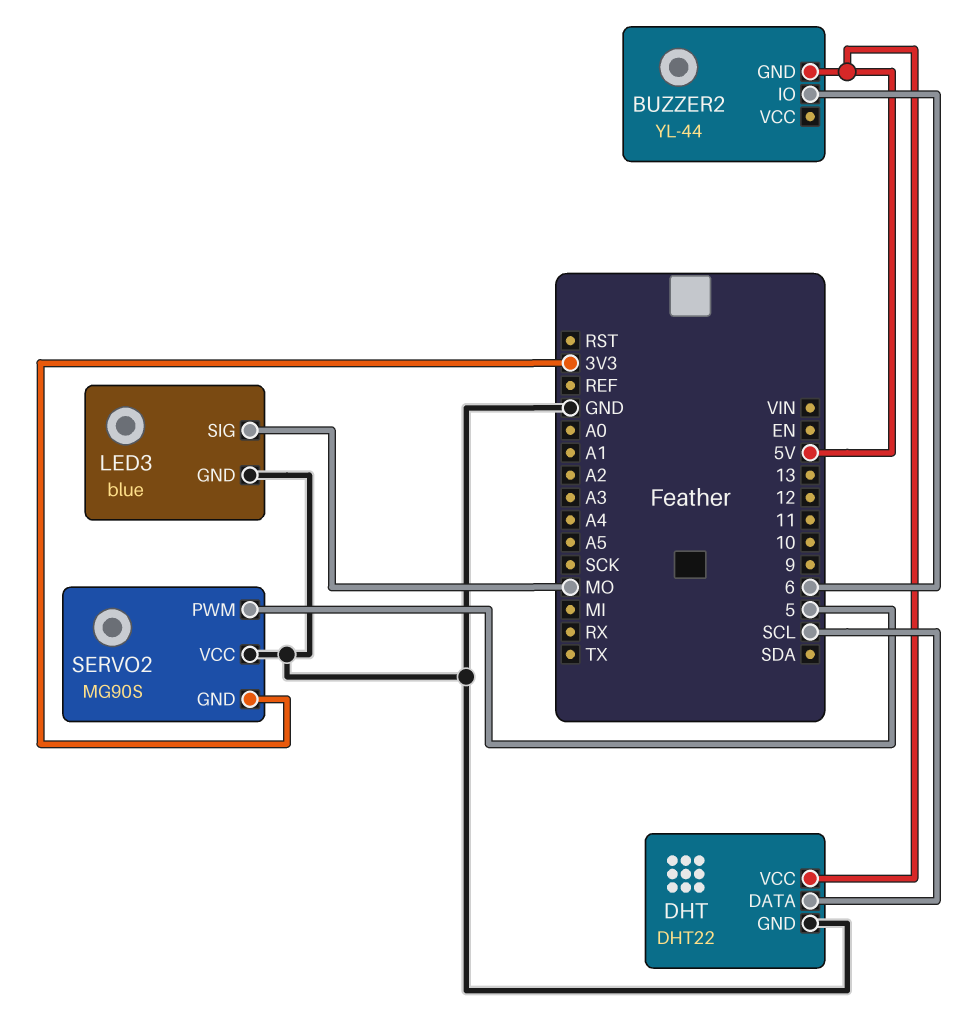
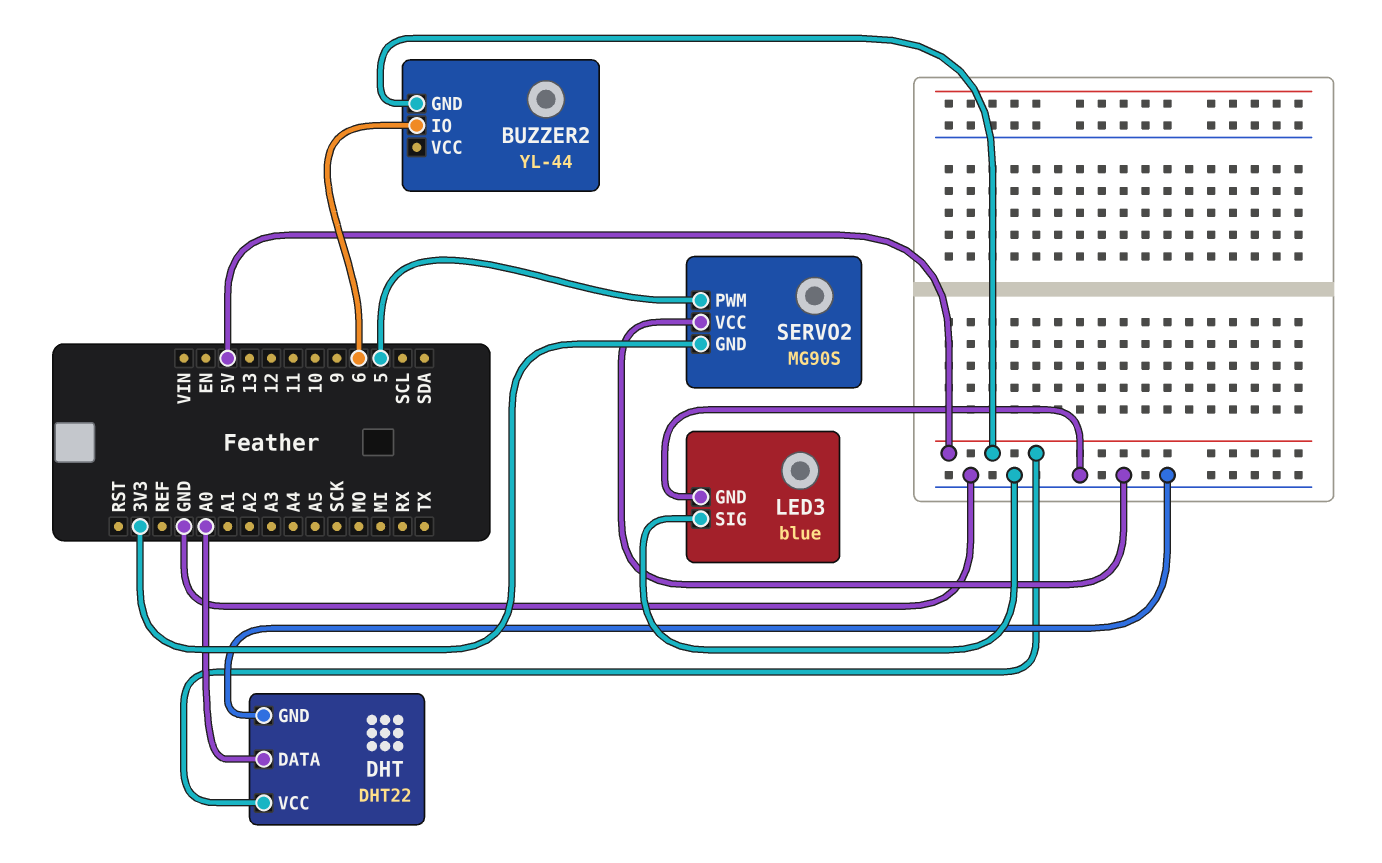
DHT pin DATA: SCL -> A0
LED3 pin SIG: MO -> GND

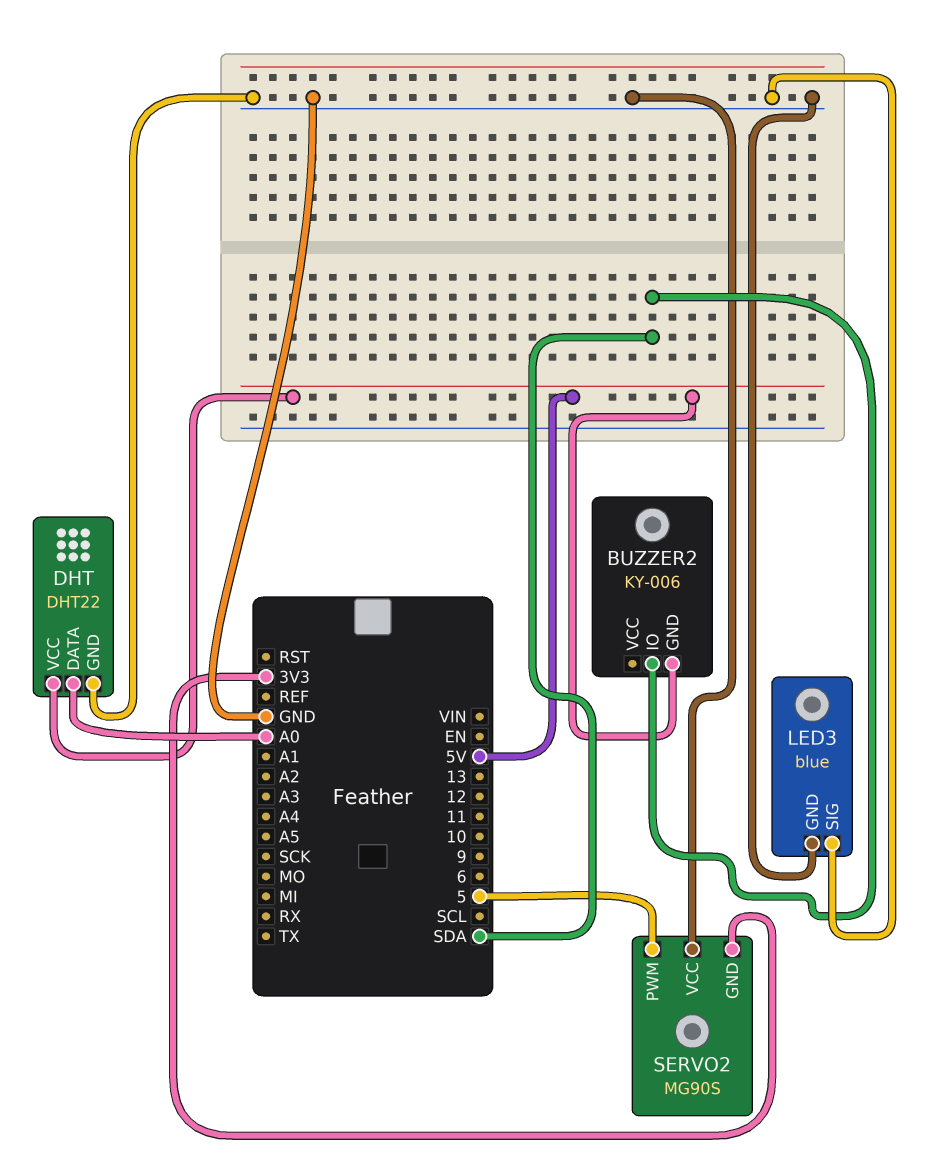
BUZZER2: YL-44 -> KY-006
BUZZER2 pin IO: 6 -> SDA

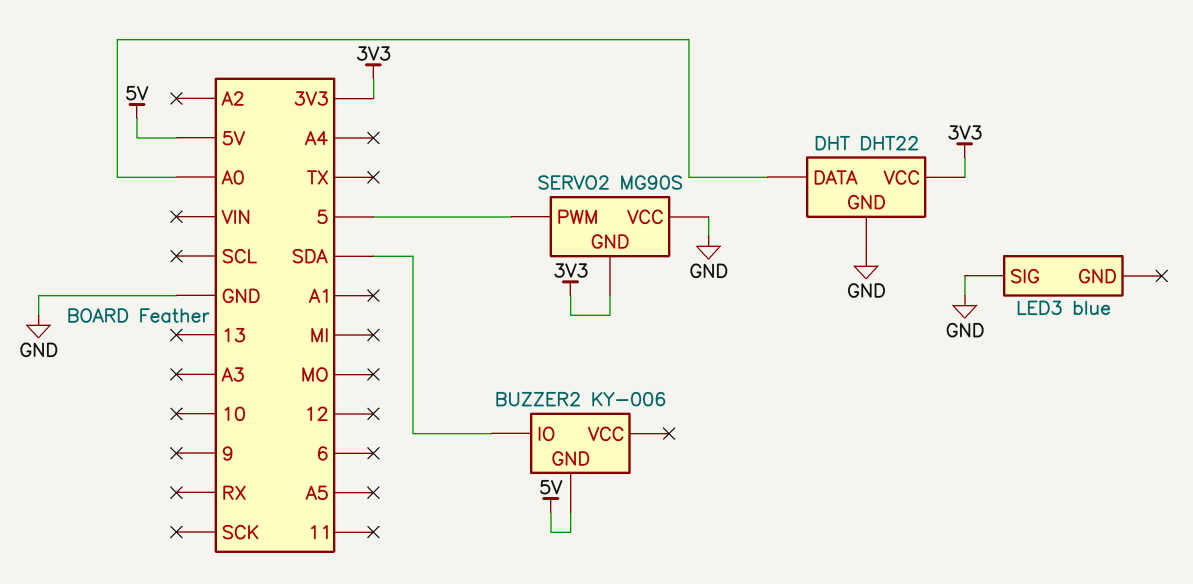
DHT pin VCC: 5V -> 3V3
LED3 pin GND: GND -> none

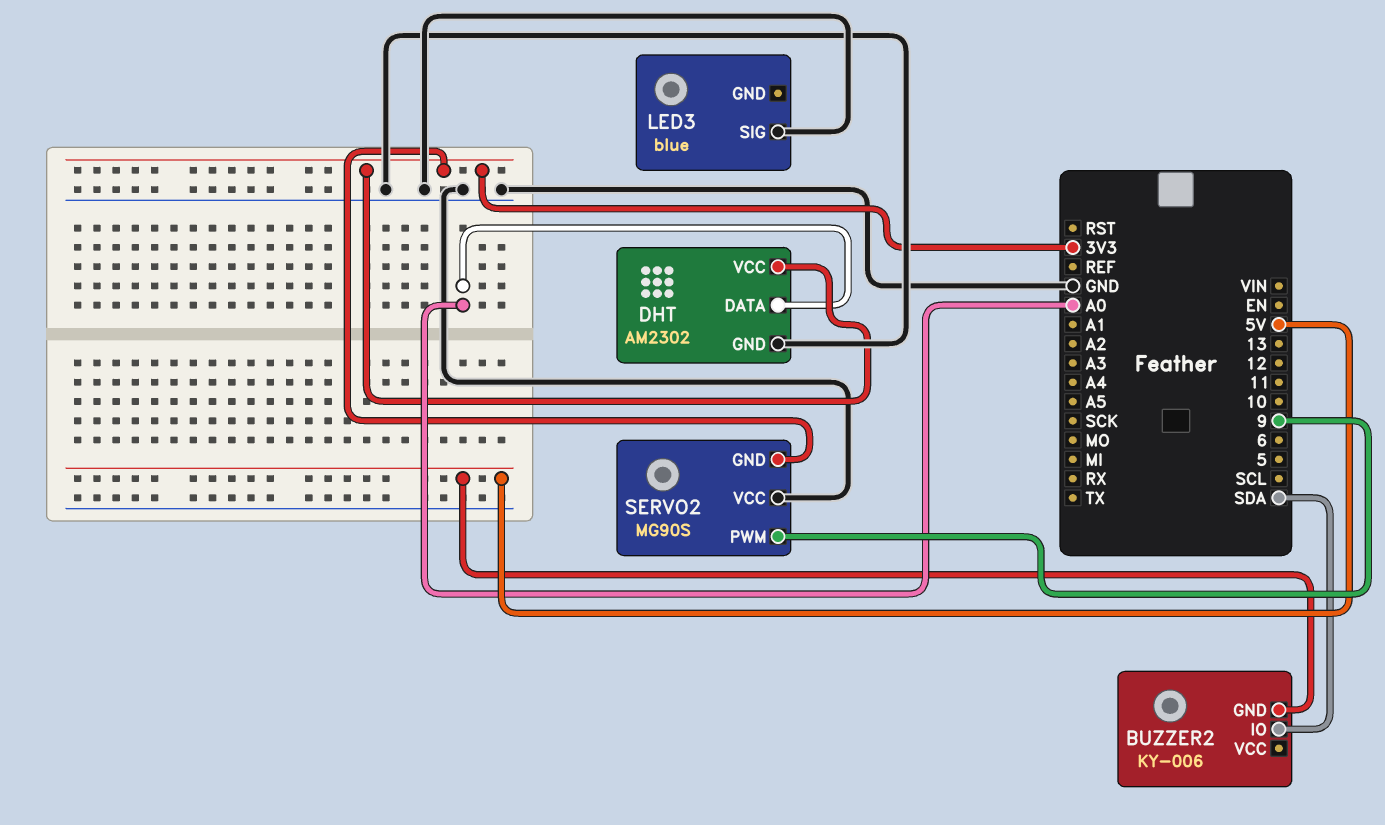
DHT: DHT22 -> AM2302
SERVO2 pin PWM: 5 -> 9

